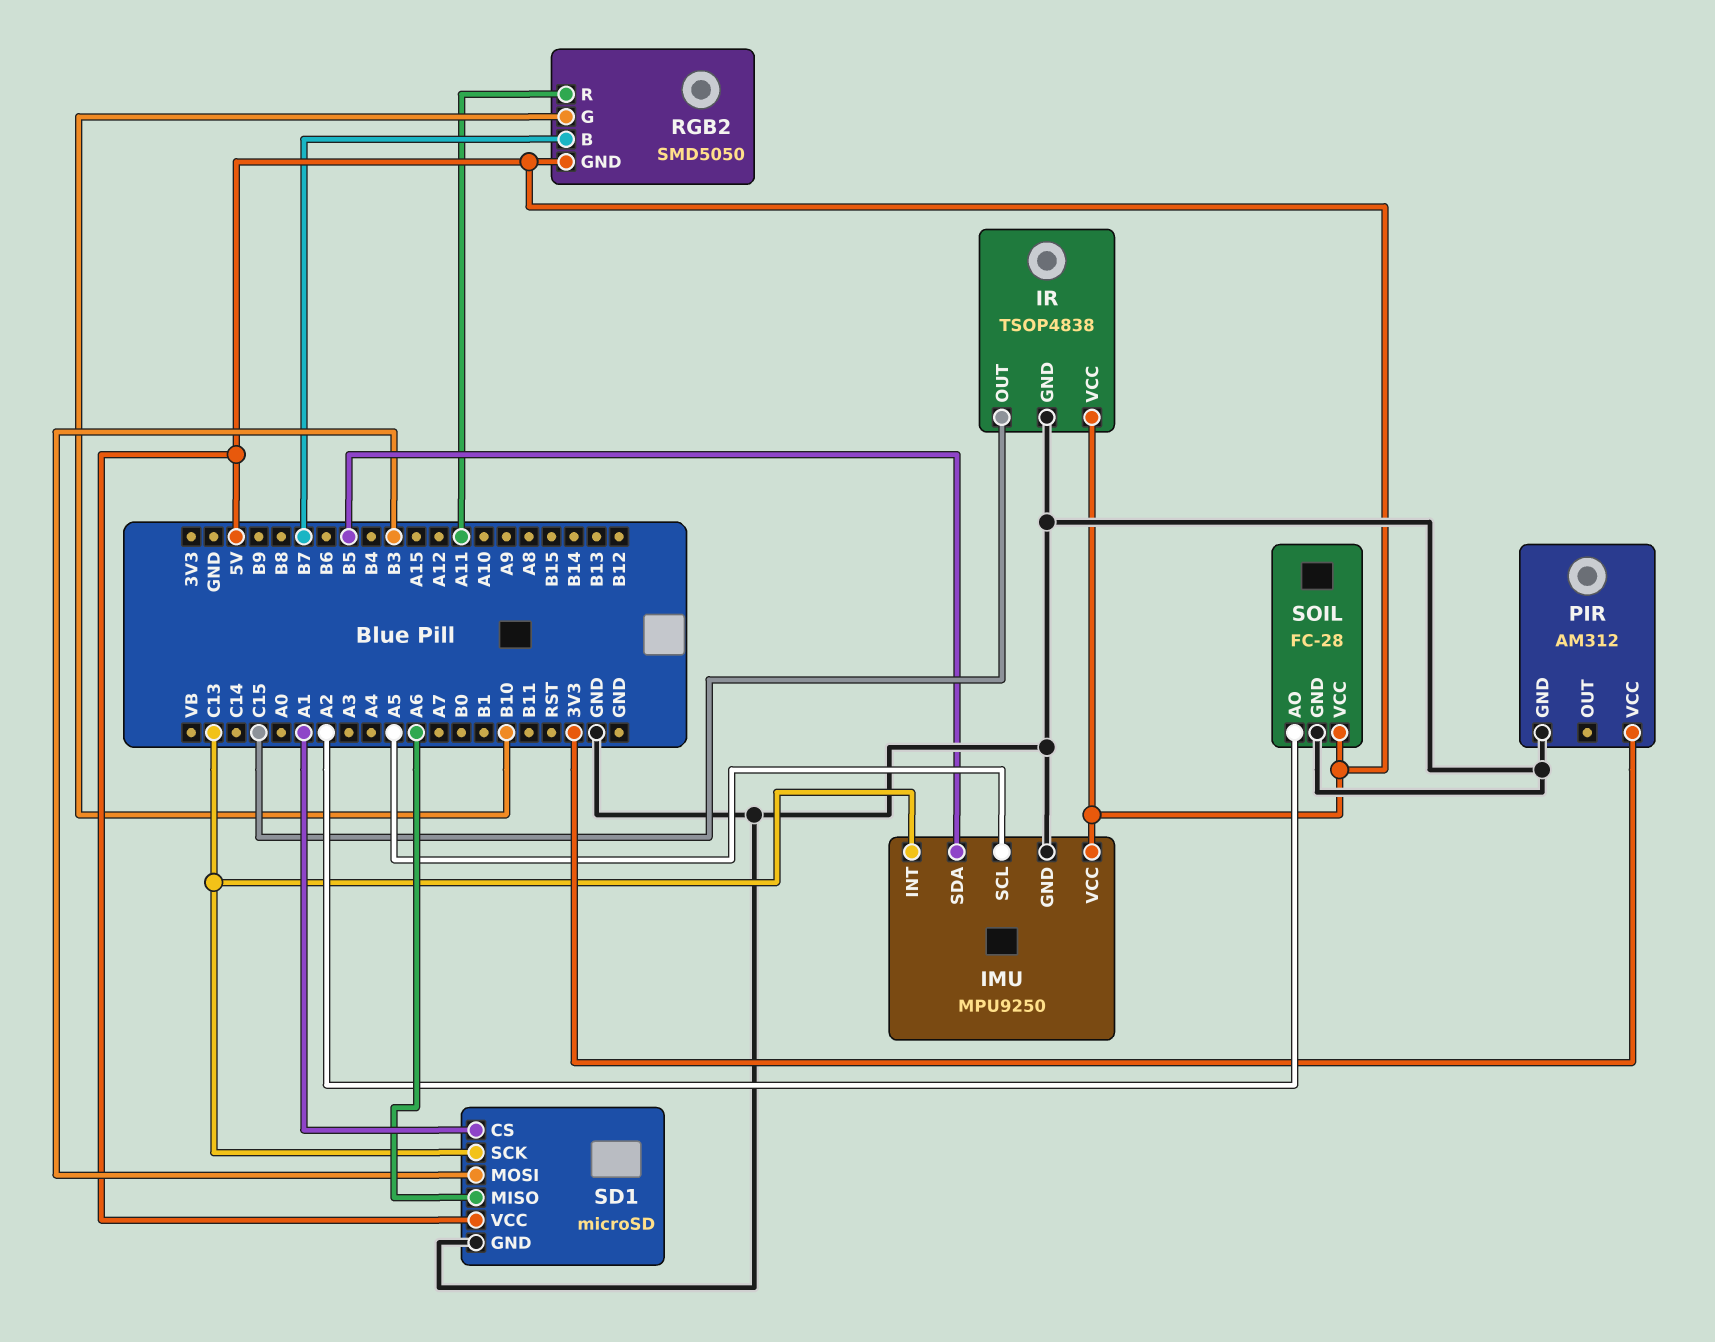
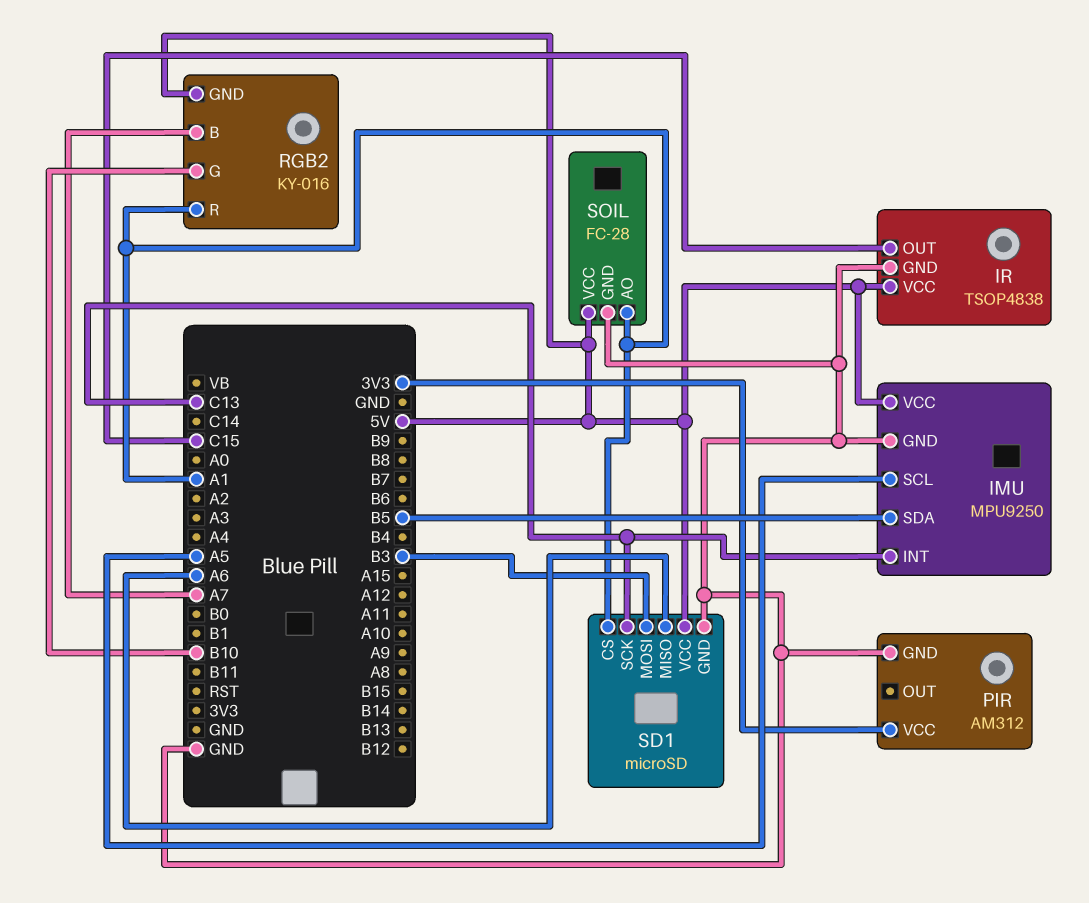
RGB2: SMD5050 -> KY-016
RGB2 pin B: B7 -> A7
RGB2 pin R: A11 -> A1
SOIL pin AO: A2 -> A1

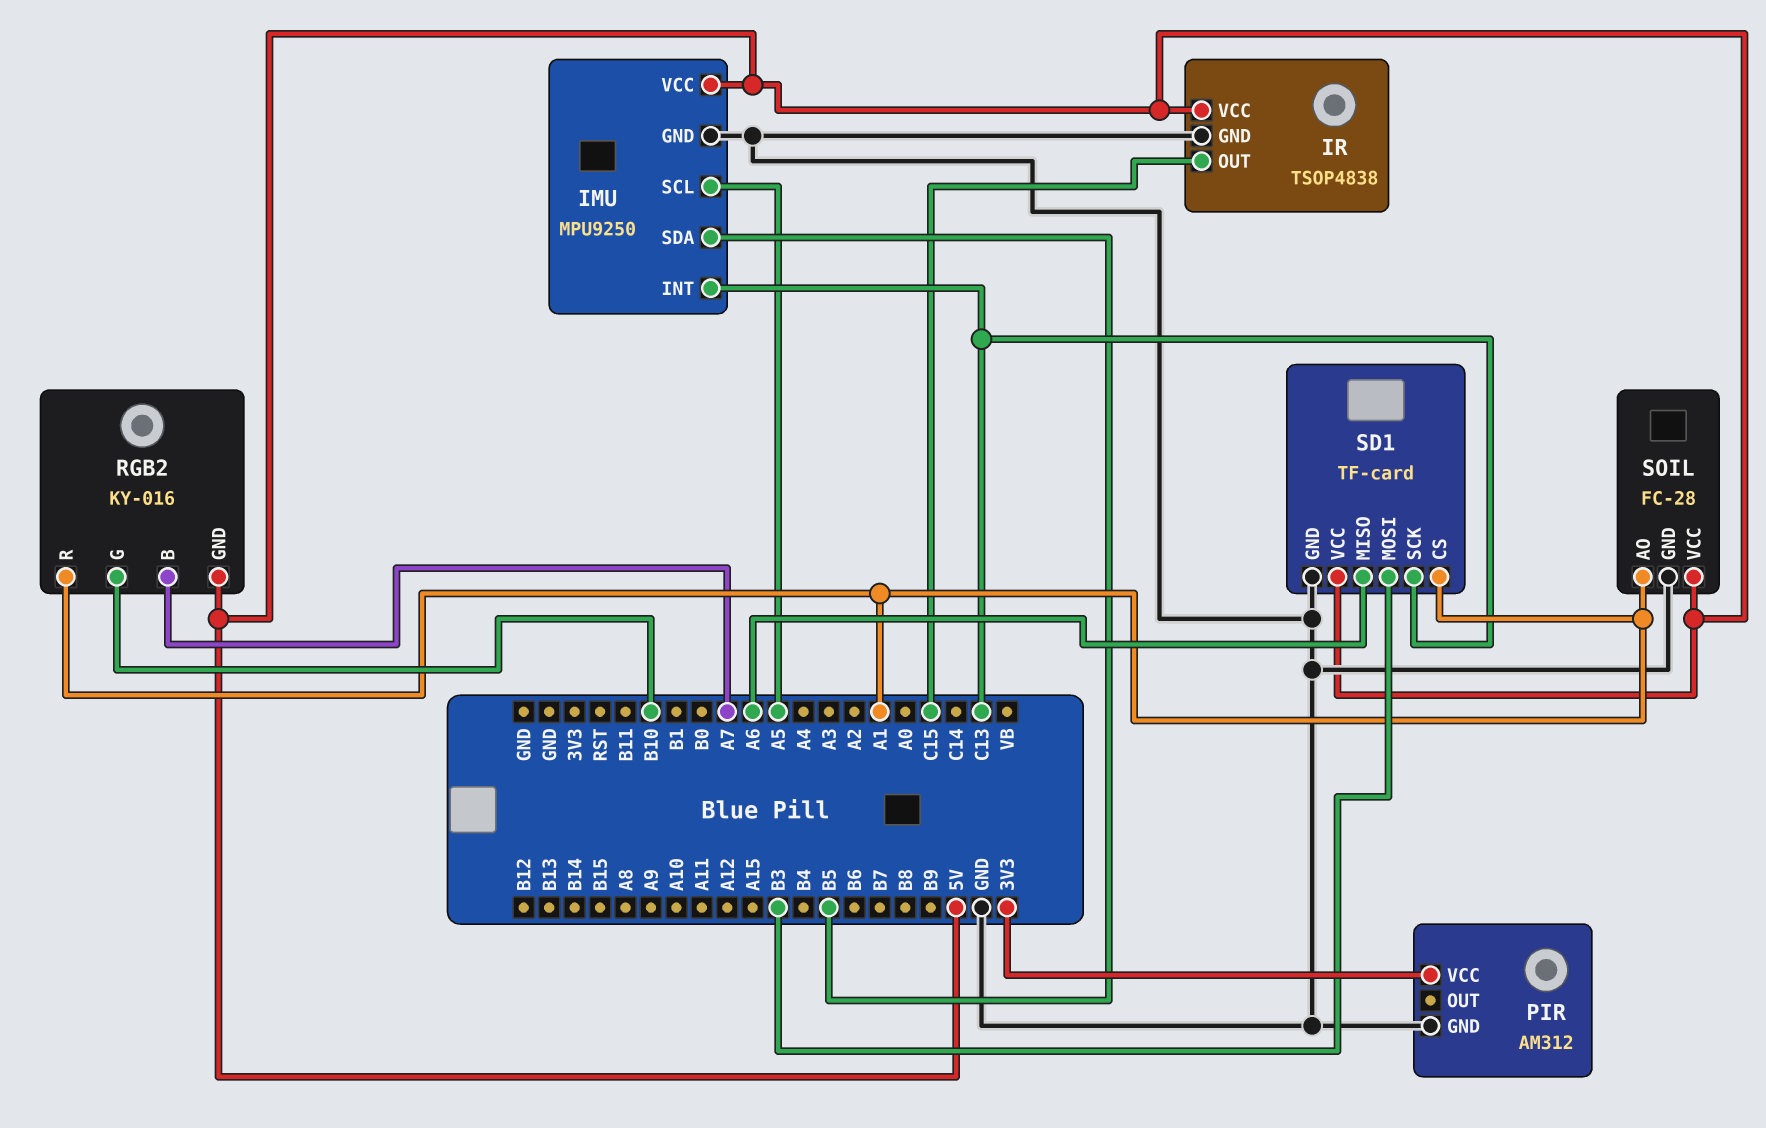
SD1: microSD -> TF-card

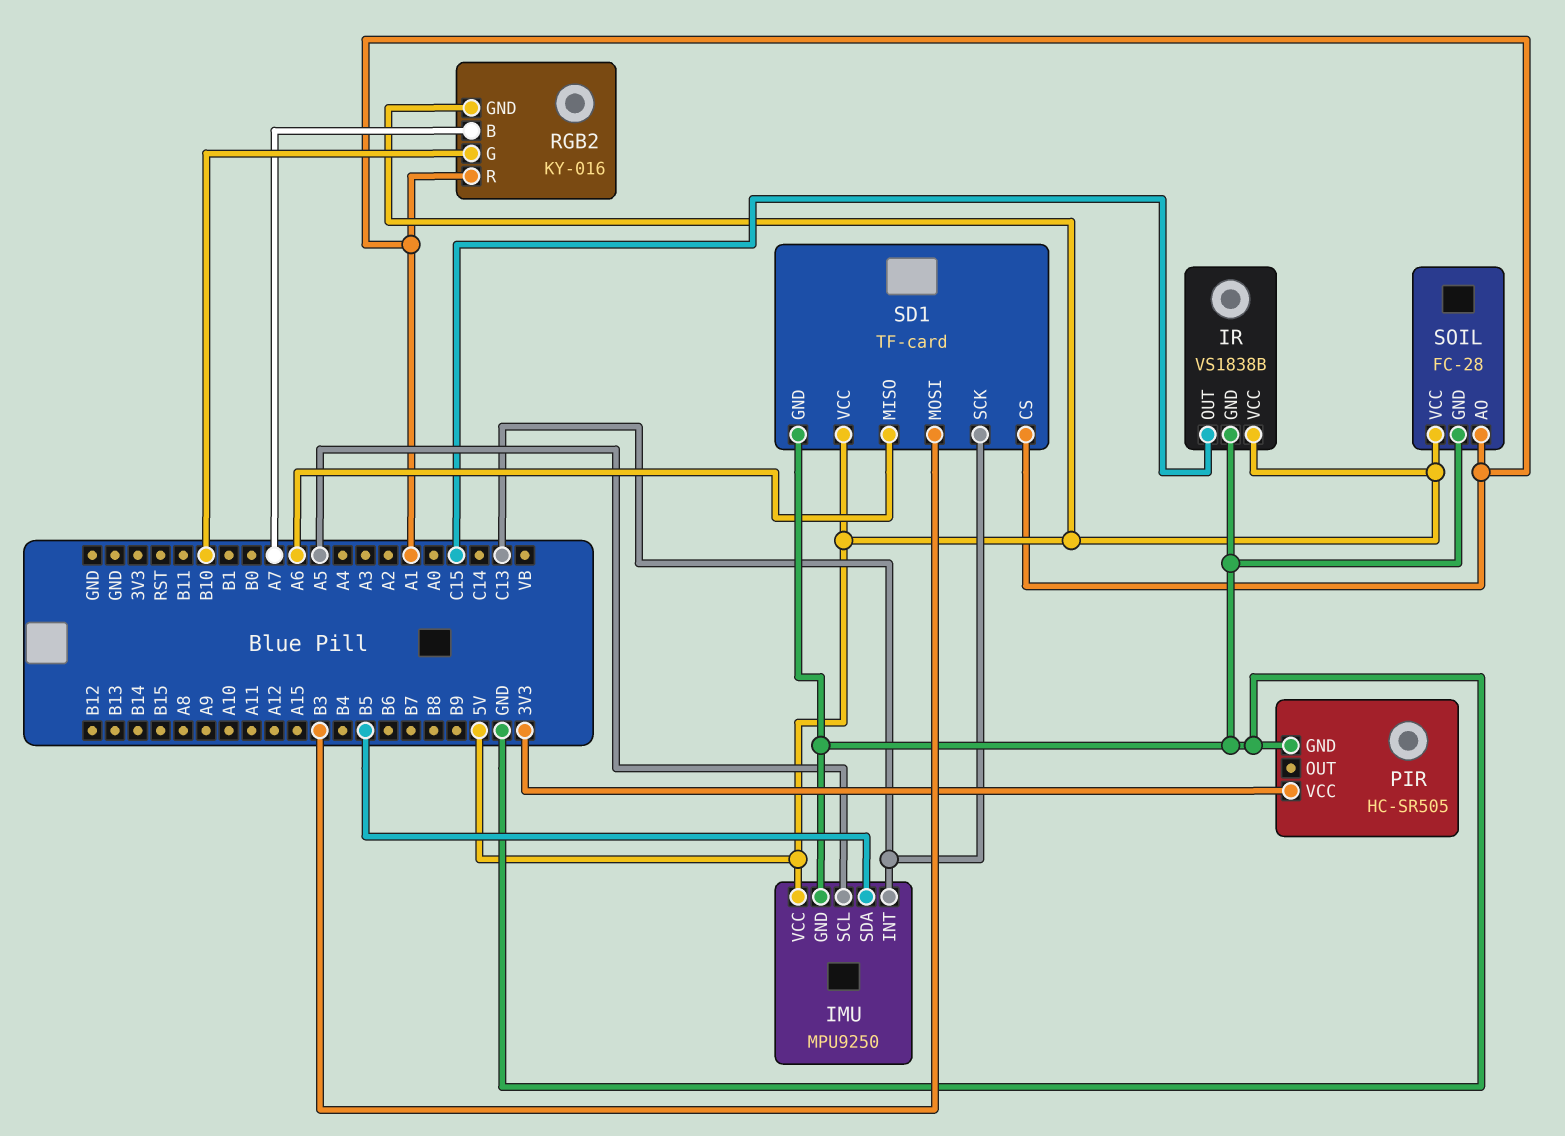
IR: TSOP4838 -> VS1838B
PIR: AM312 -> HC-SR505

